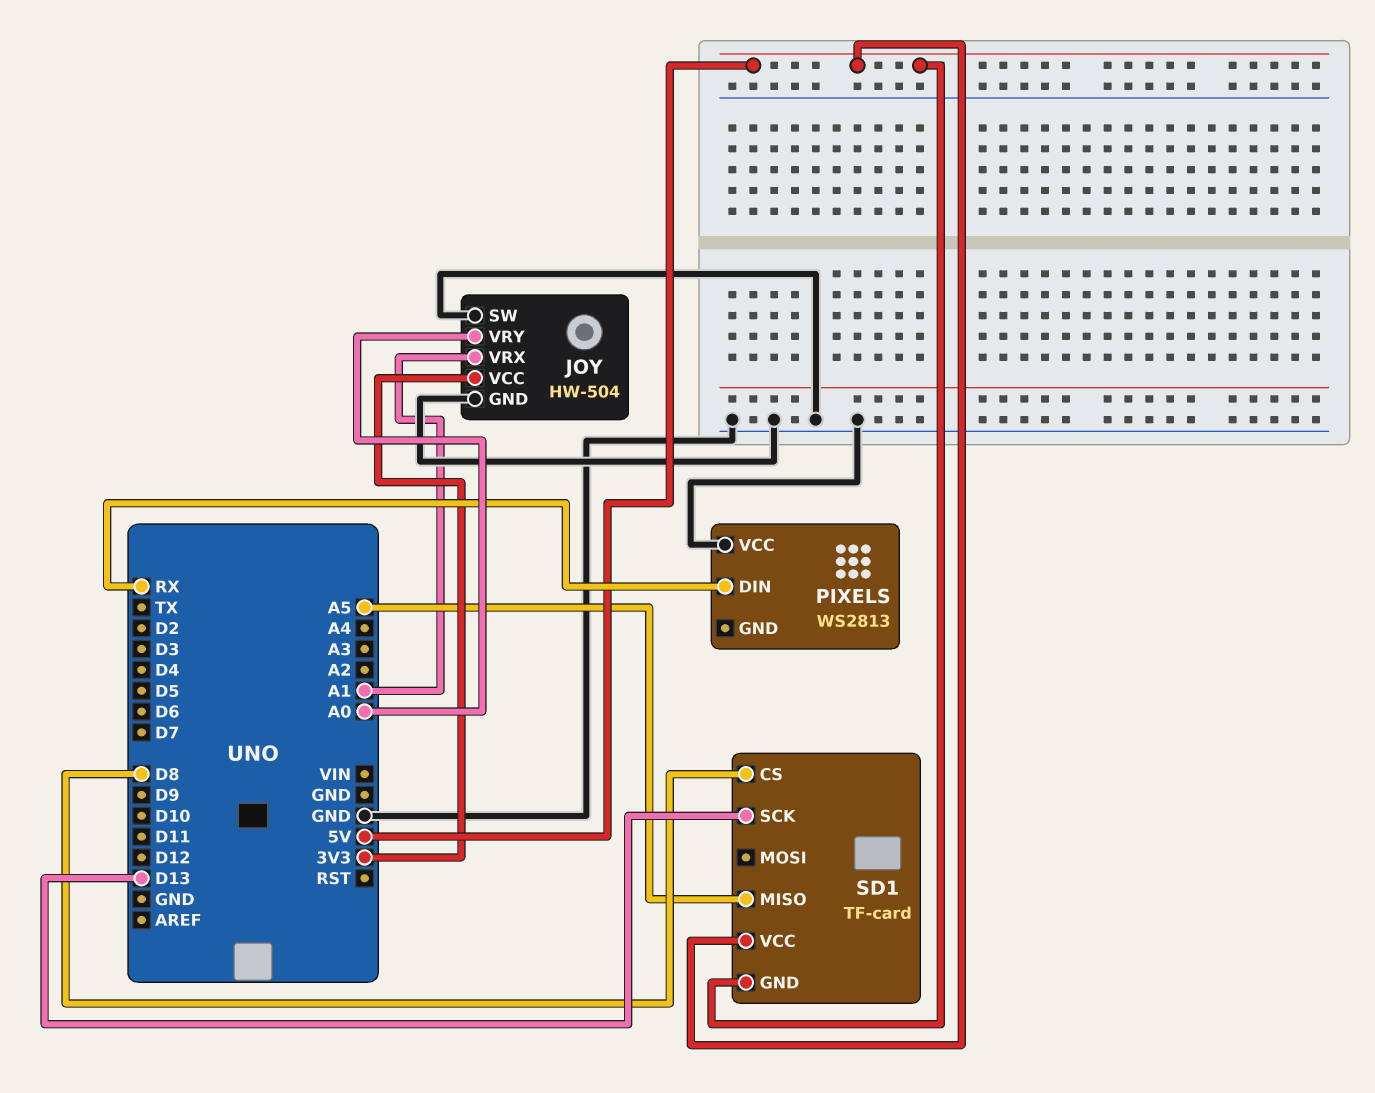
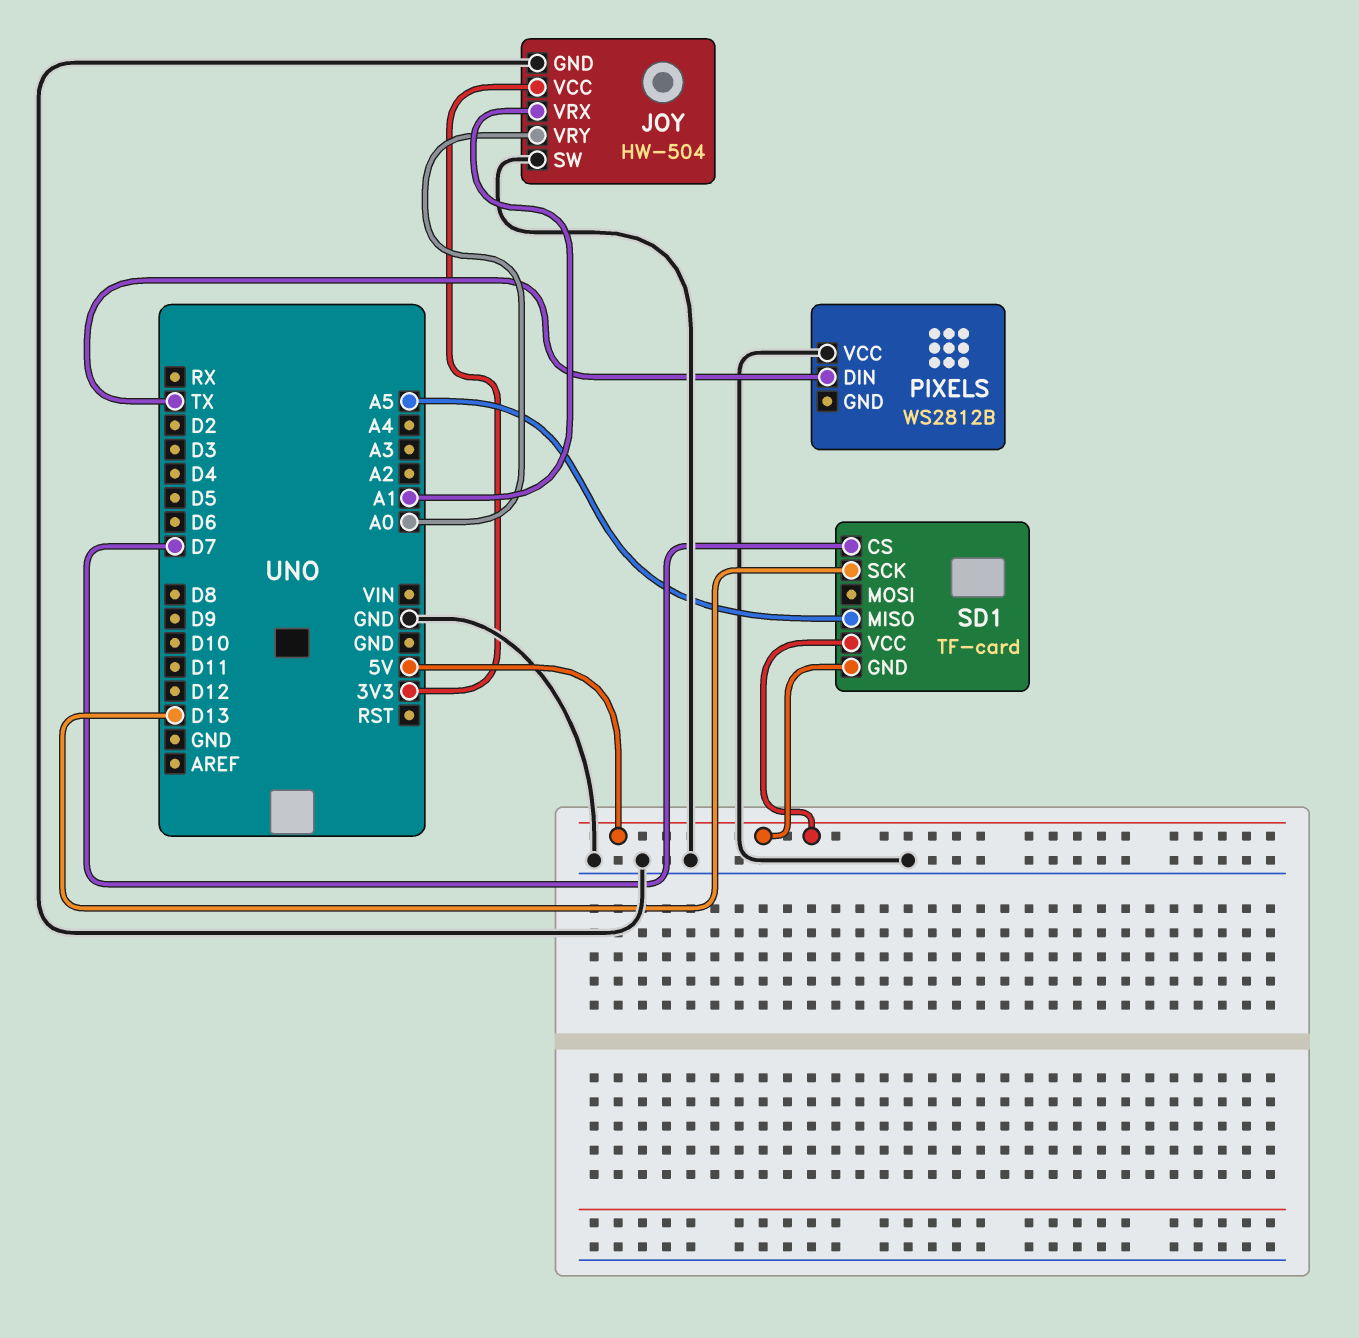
PIXELS: WS2813 -> WS2812B
PIXELS pin DIN: RX -> TX
SD1 pin CS: D8 -> D7

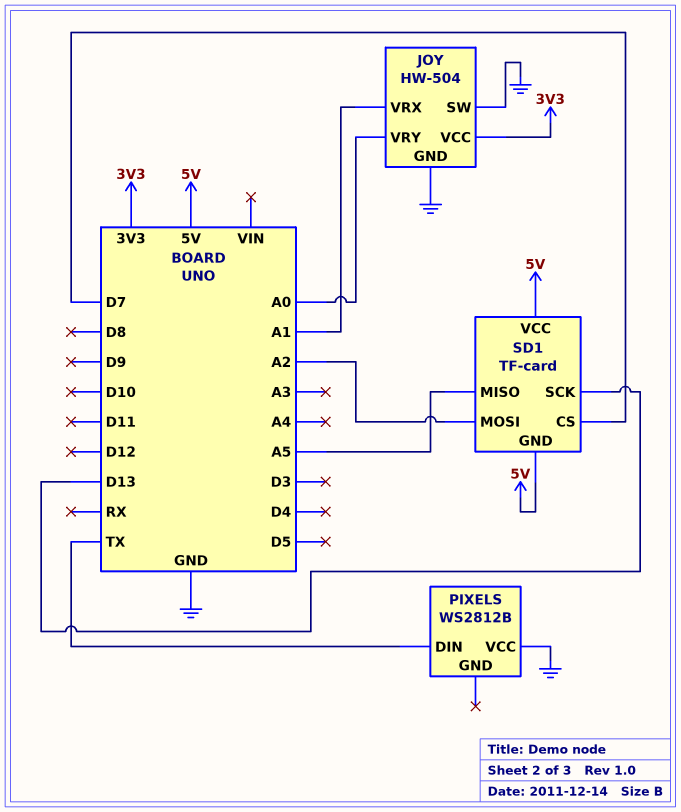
SD1 pin MOSI: none -> A2

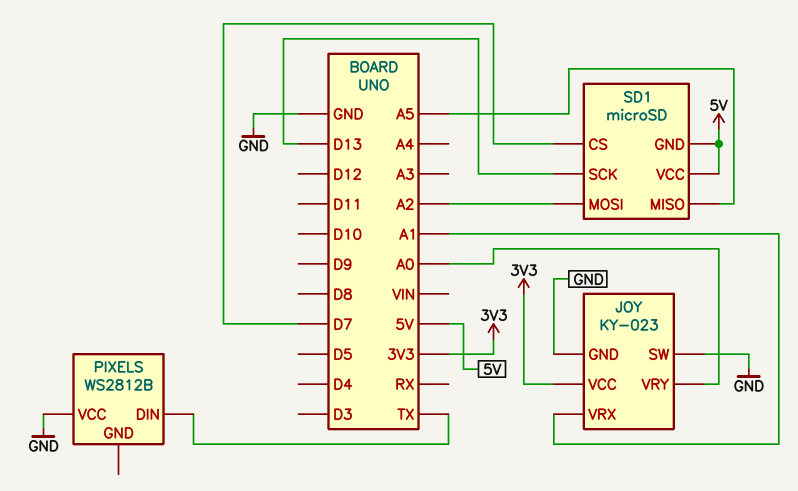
JOY: HW-504 -> KY-023
SD1: TF-card -> microSD

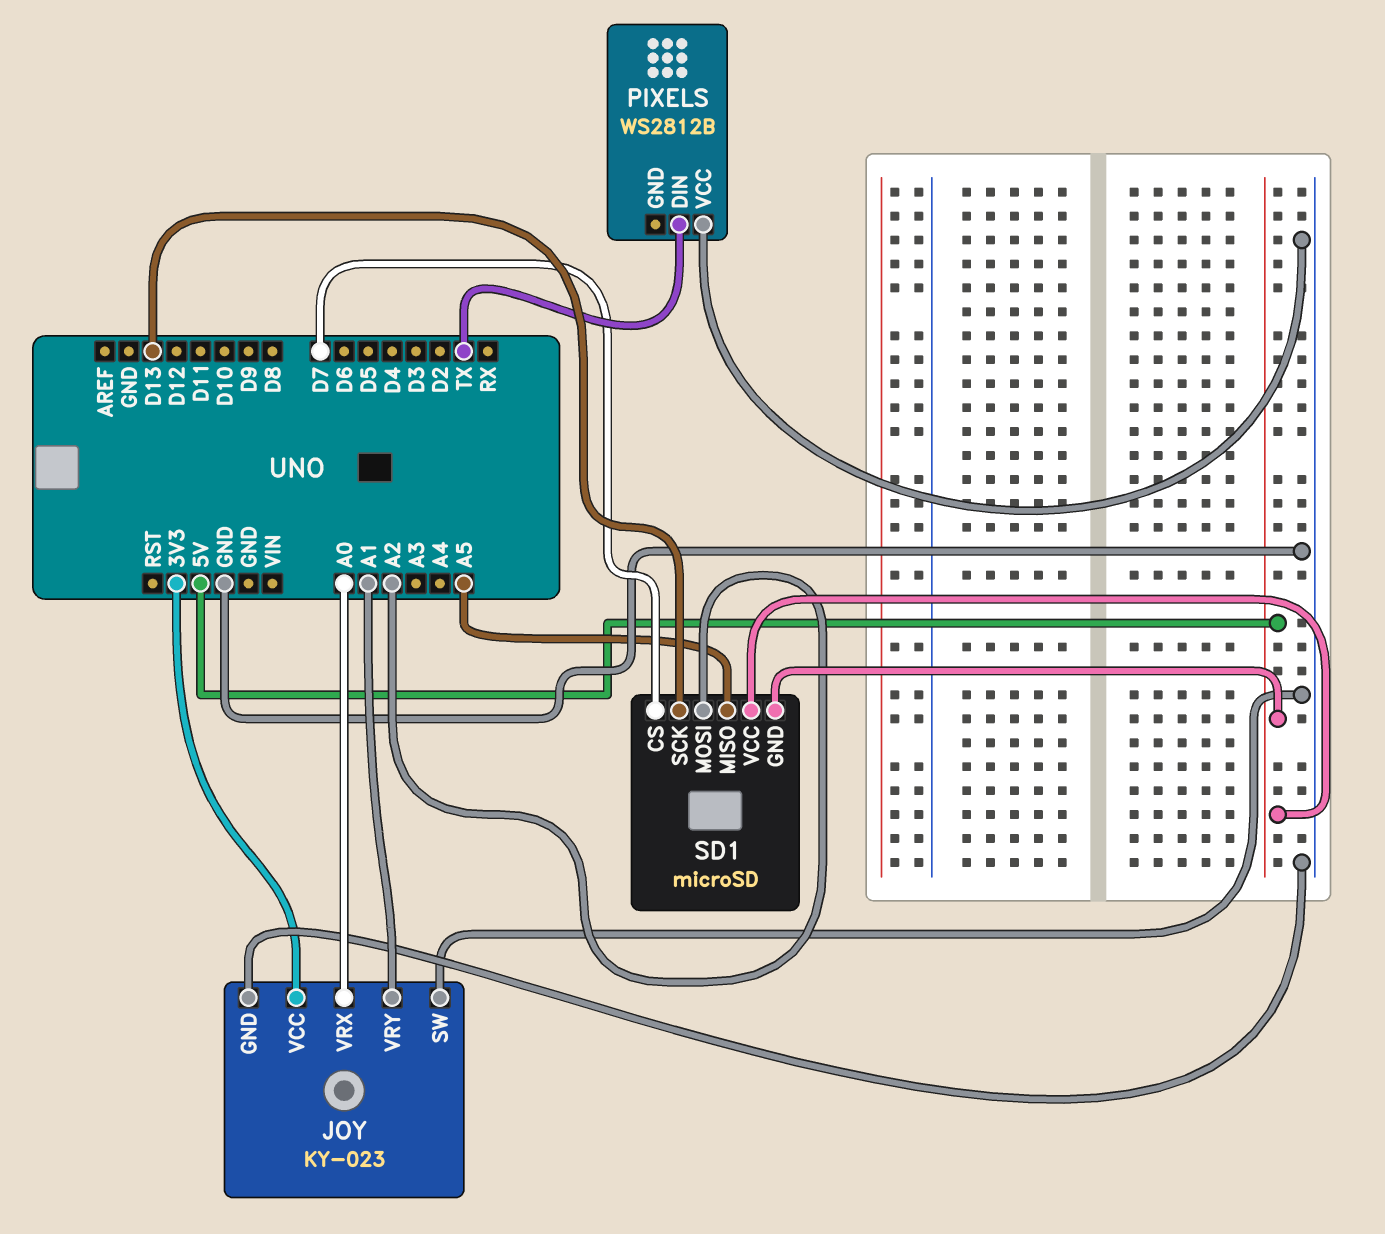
JOY pin VRX: A1 -> A0
JOY pin VRY: A0 -> A1

